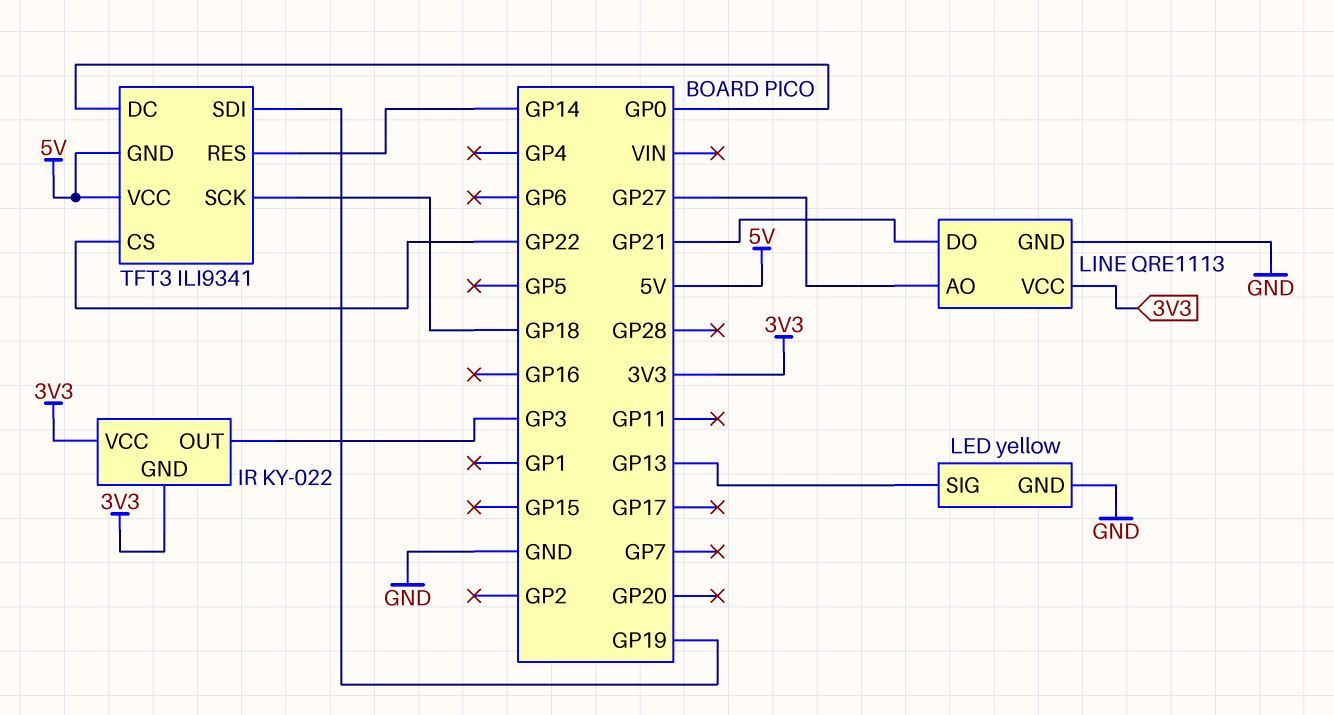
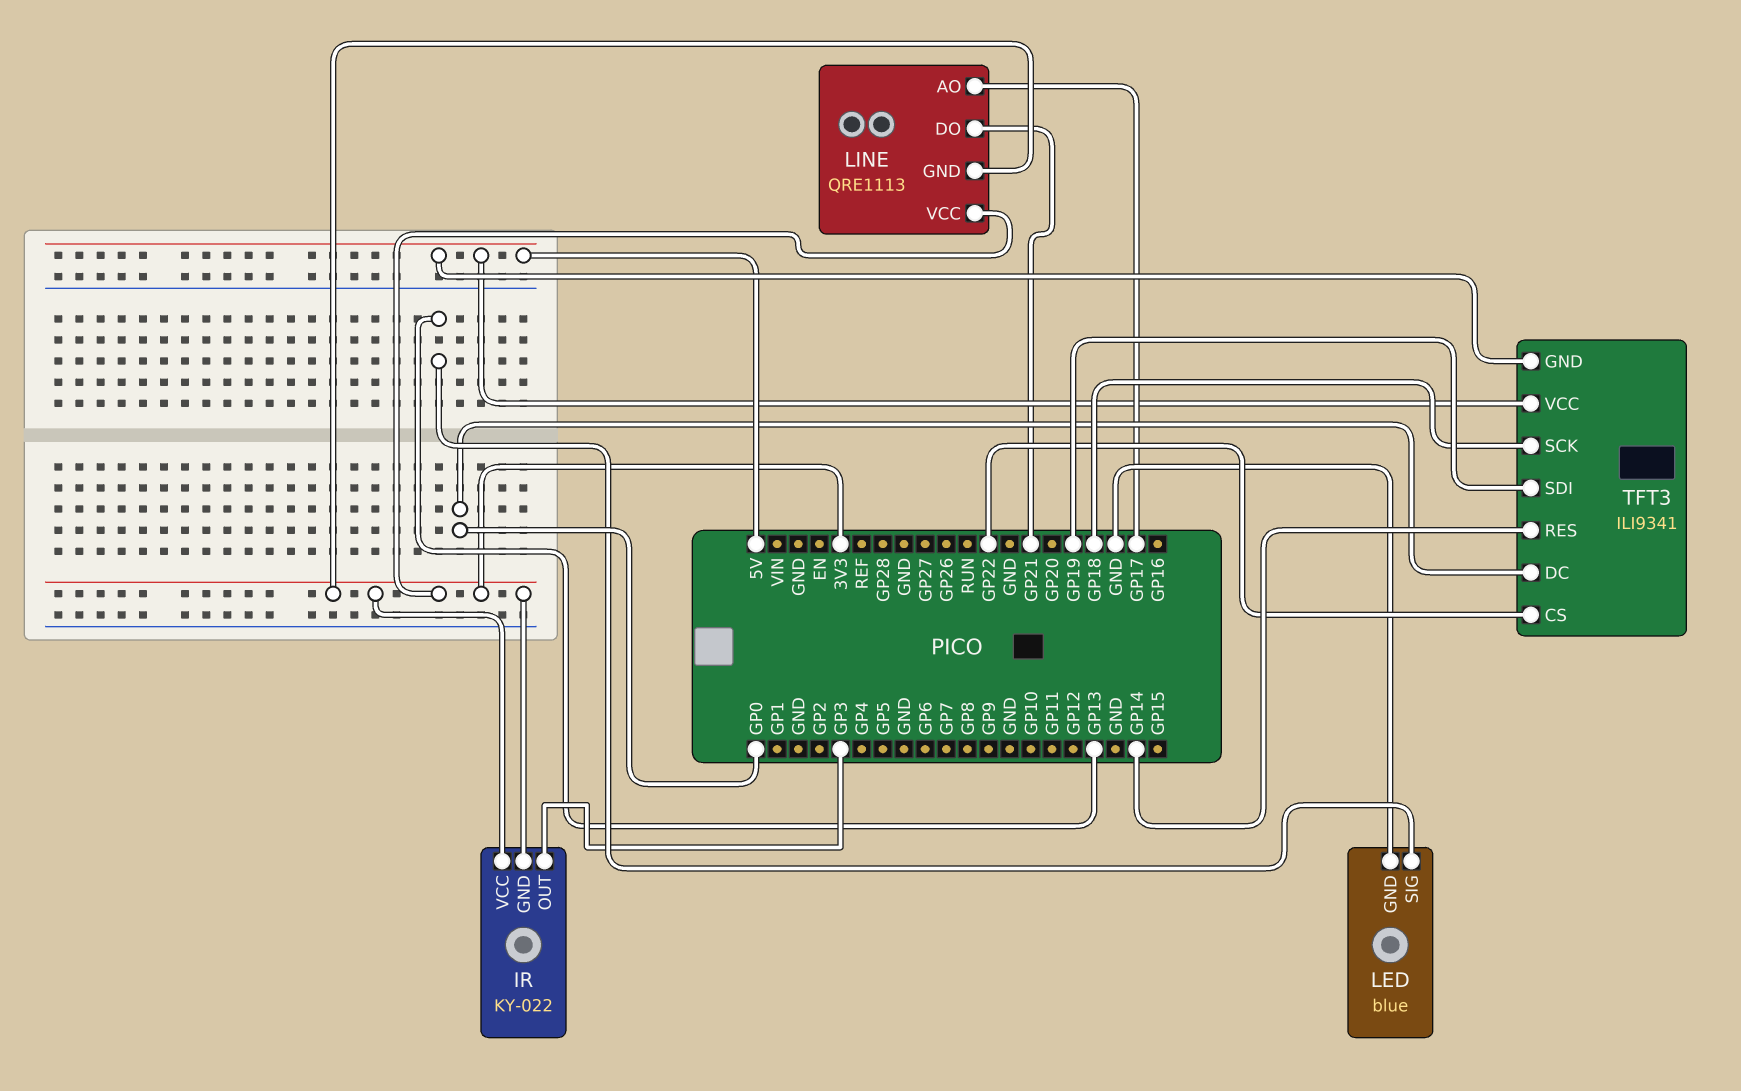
LED: yellow -> blue
LINE pin AO: GP27 -> GP17
LINE pin GND: GND -> 3V3

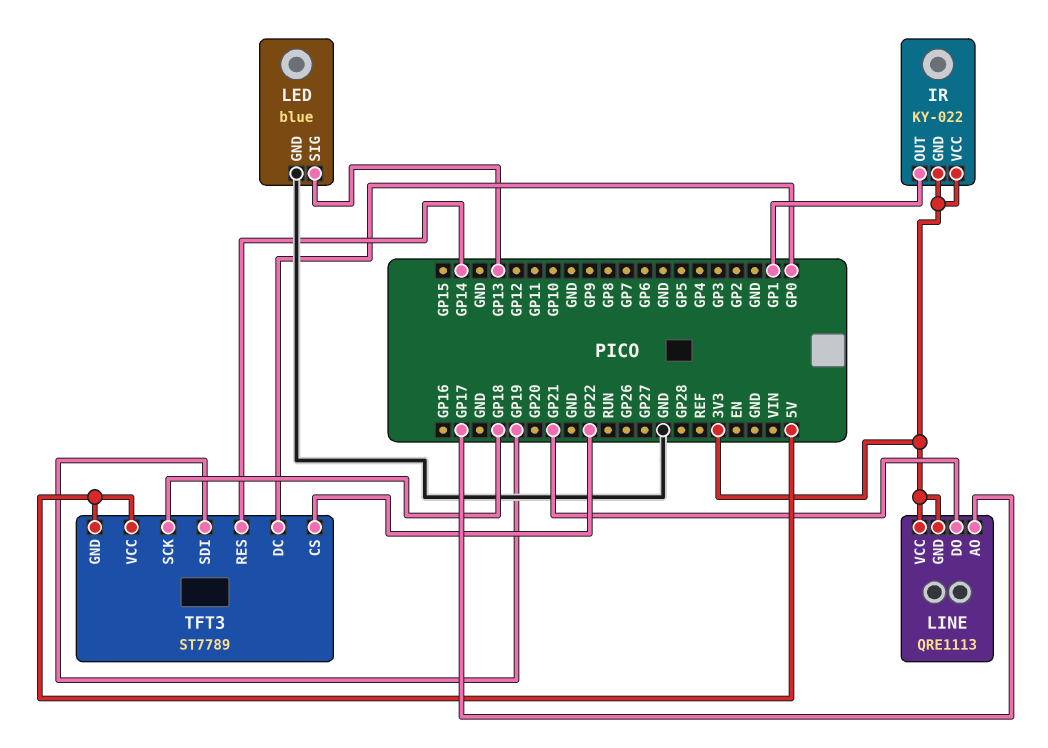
IR pin OUT: GP3 -> GP1
TFT3: ILI9341 -> ST7789

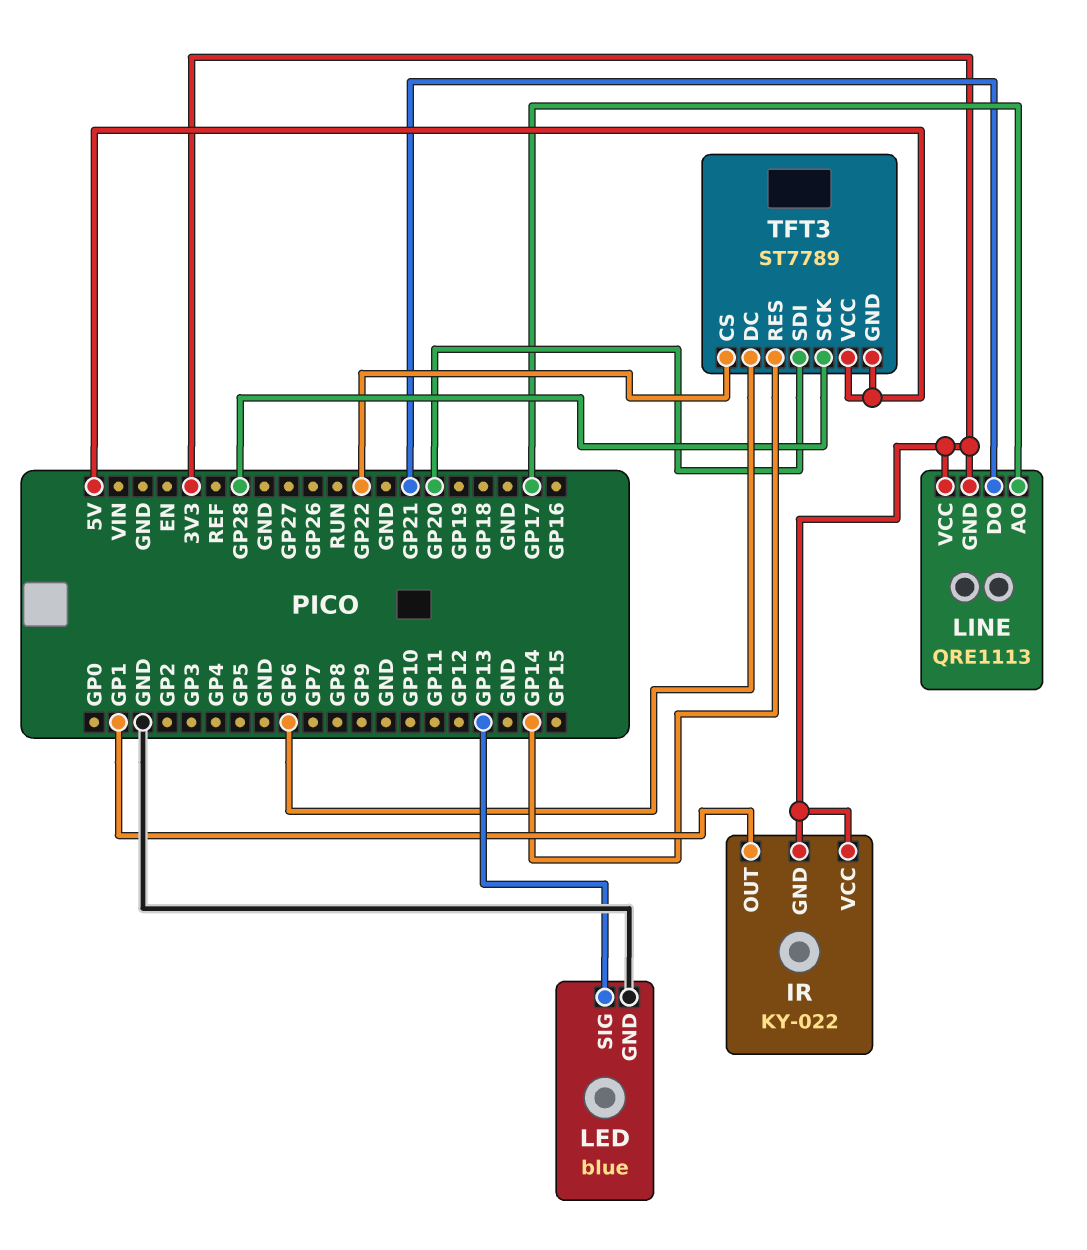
TFT3 pin DC: GP0 -> GP6
TFT3 pin SCK: GP18 -> GP28
TFT3 pin SDI: GP19 -> GP20

